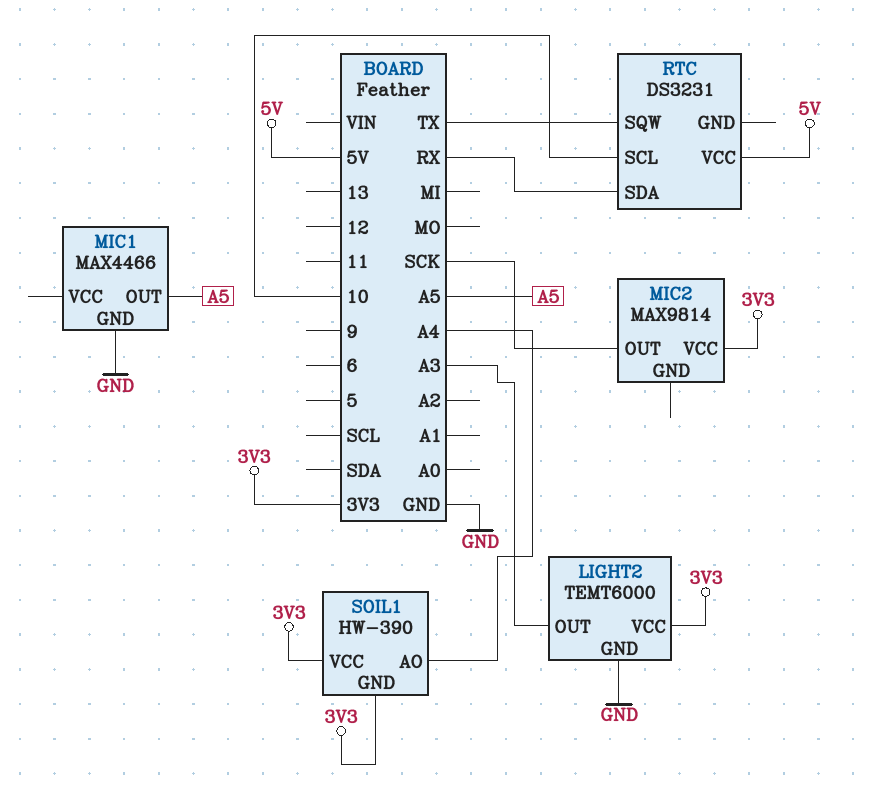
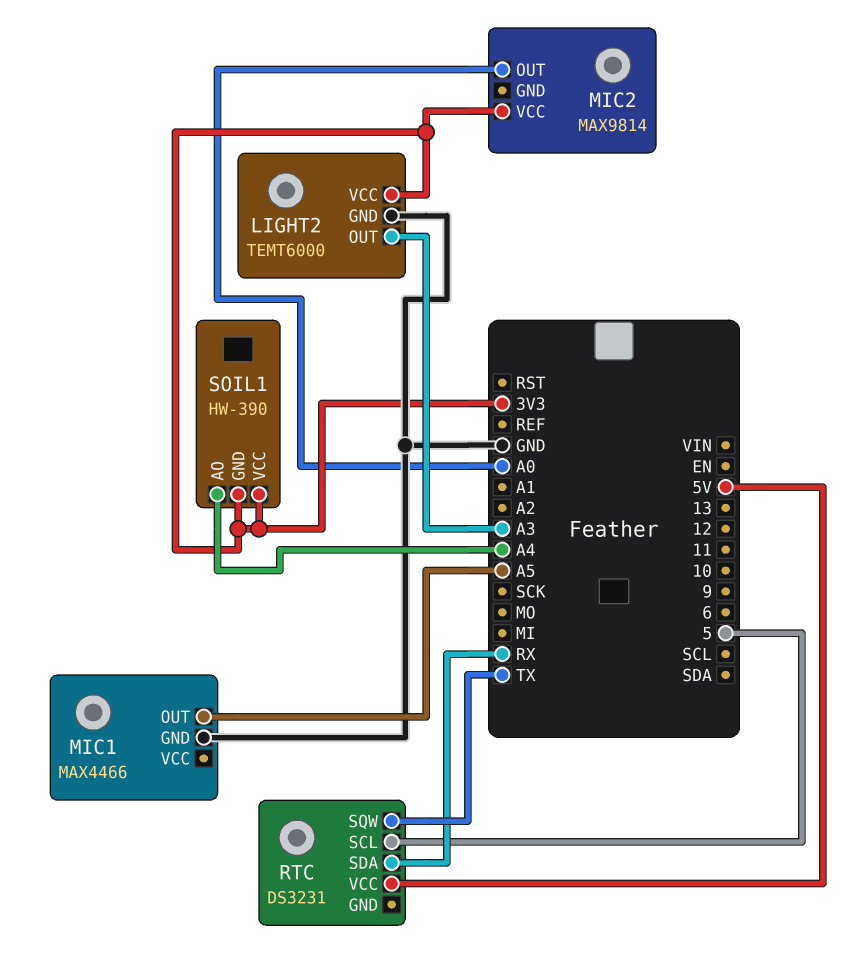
MIC2 pin OUT: SCK -> A0
RTC pin SCL: 10 -> 5

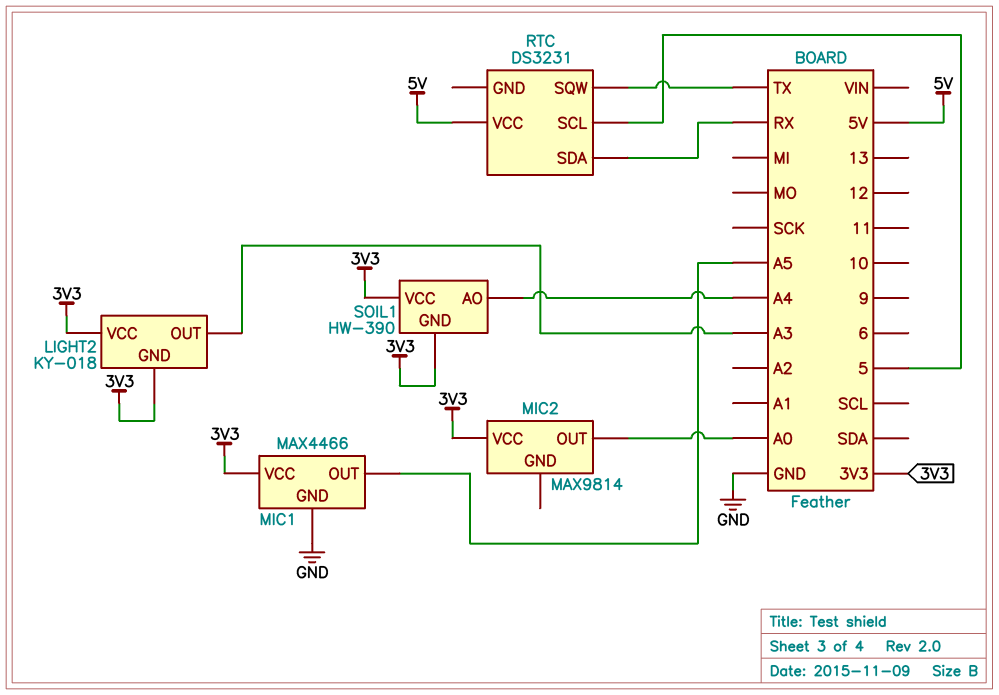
LIGHT2: TEMT6000 -> KY-018
LIGHT2 pin GND: GND -> 3V3
MIC1 pin VCC: none -> 3V3

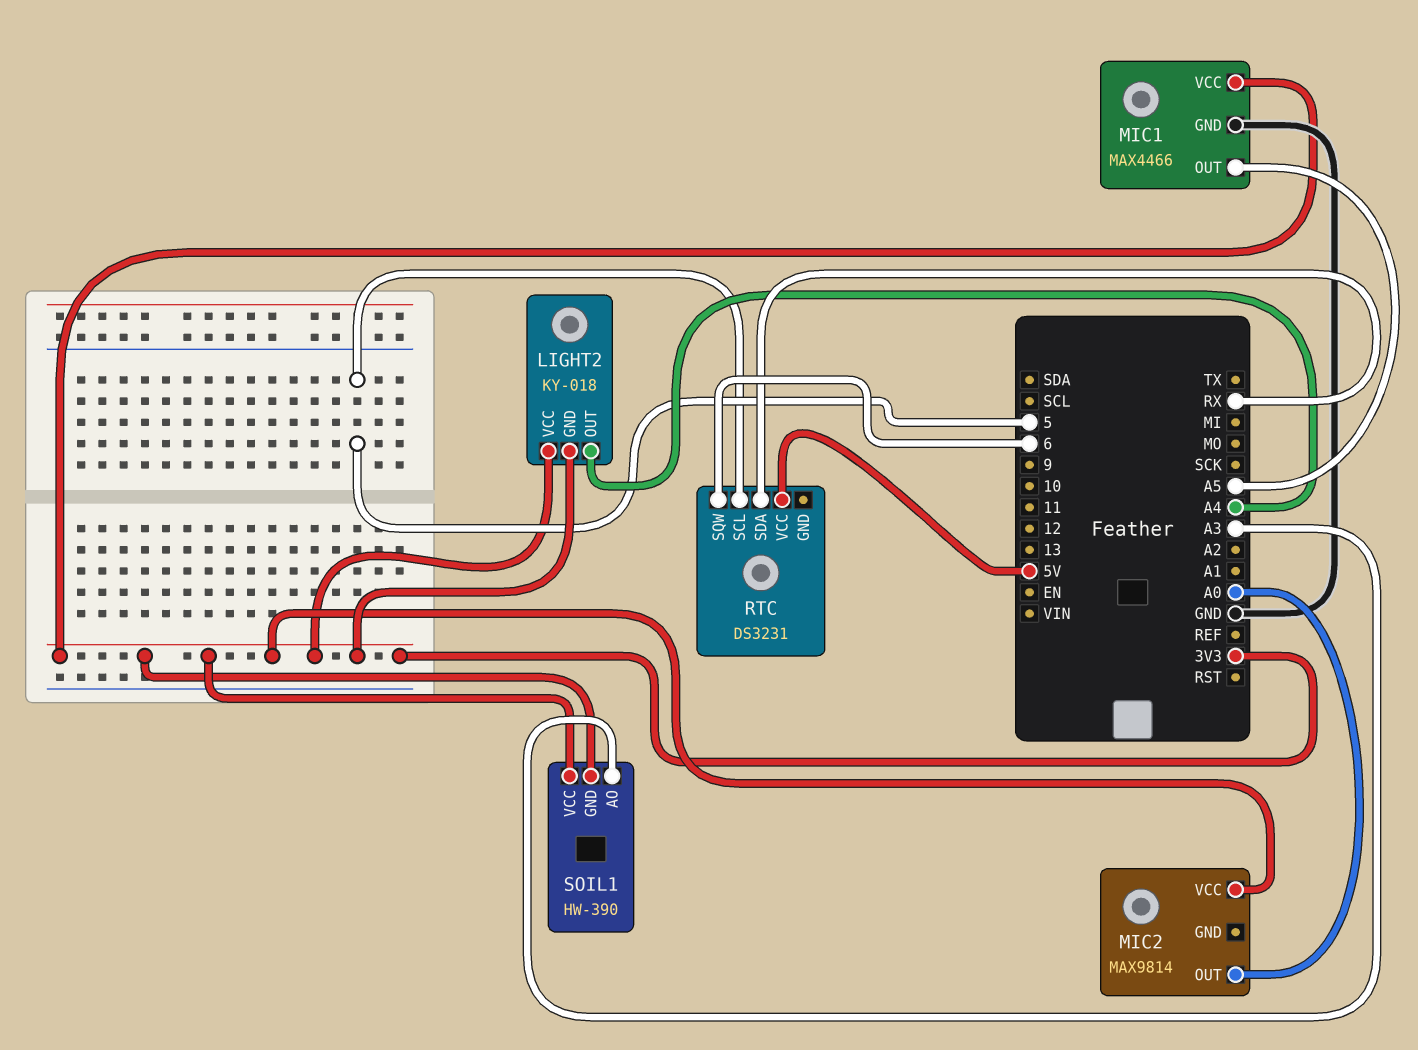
LIGHT2 pin OUT: A3 -> A4
RTC pin SQW: TX -> 6
SOIL1 pin AO: A4 -> A3

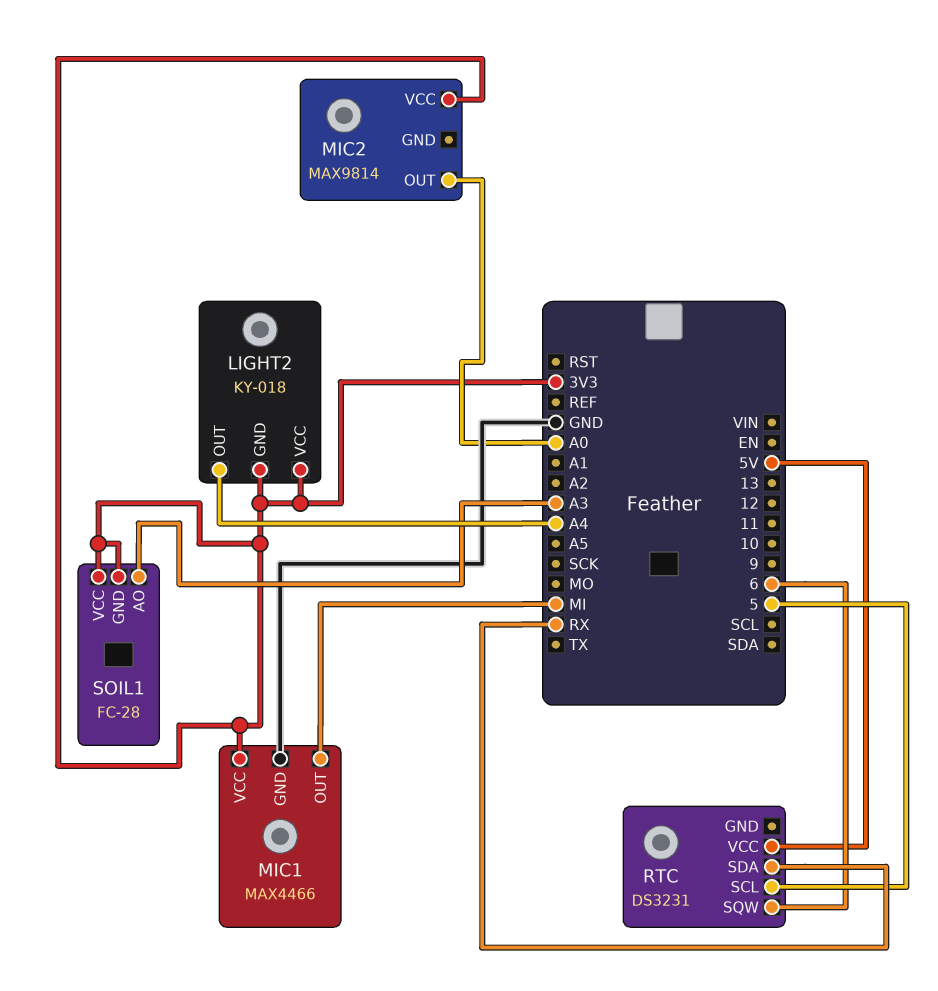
MIC1 pin OUT: A5 -> MI
SOIL1: HW-390 -> FC-28

